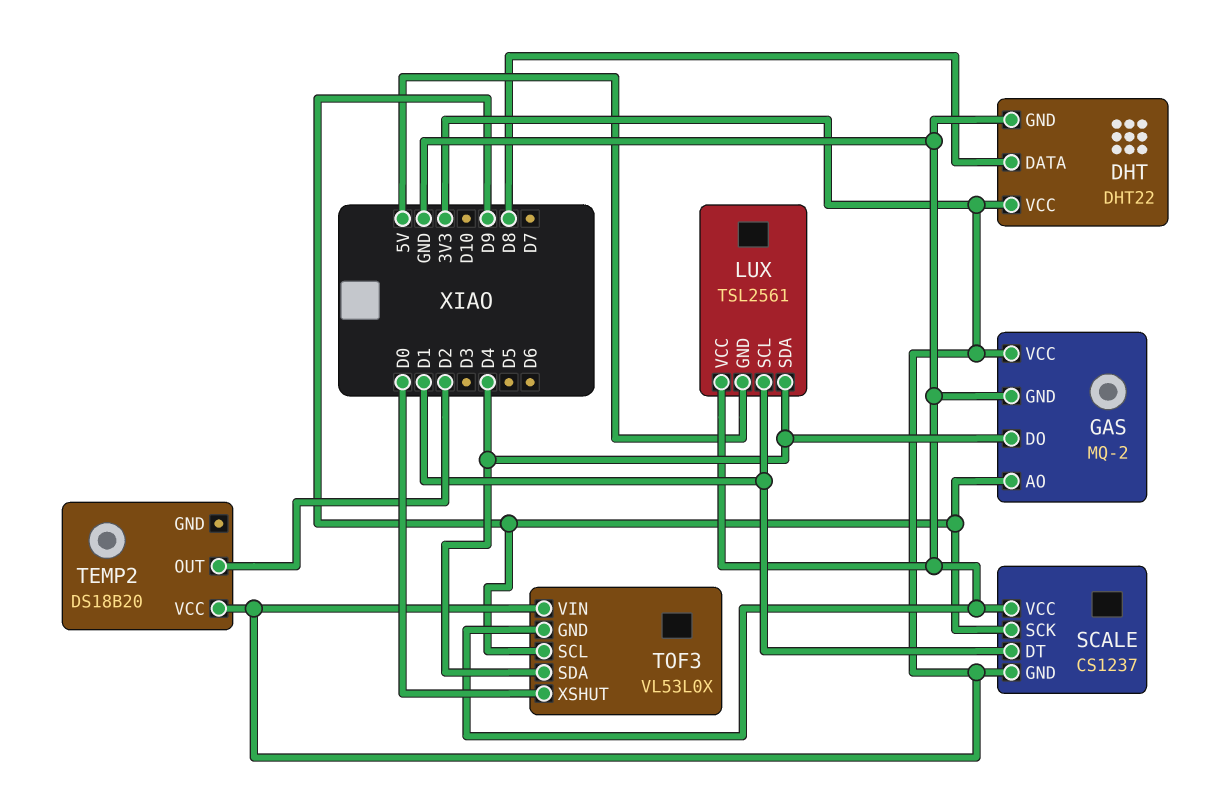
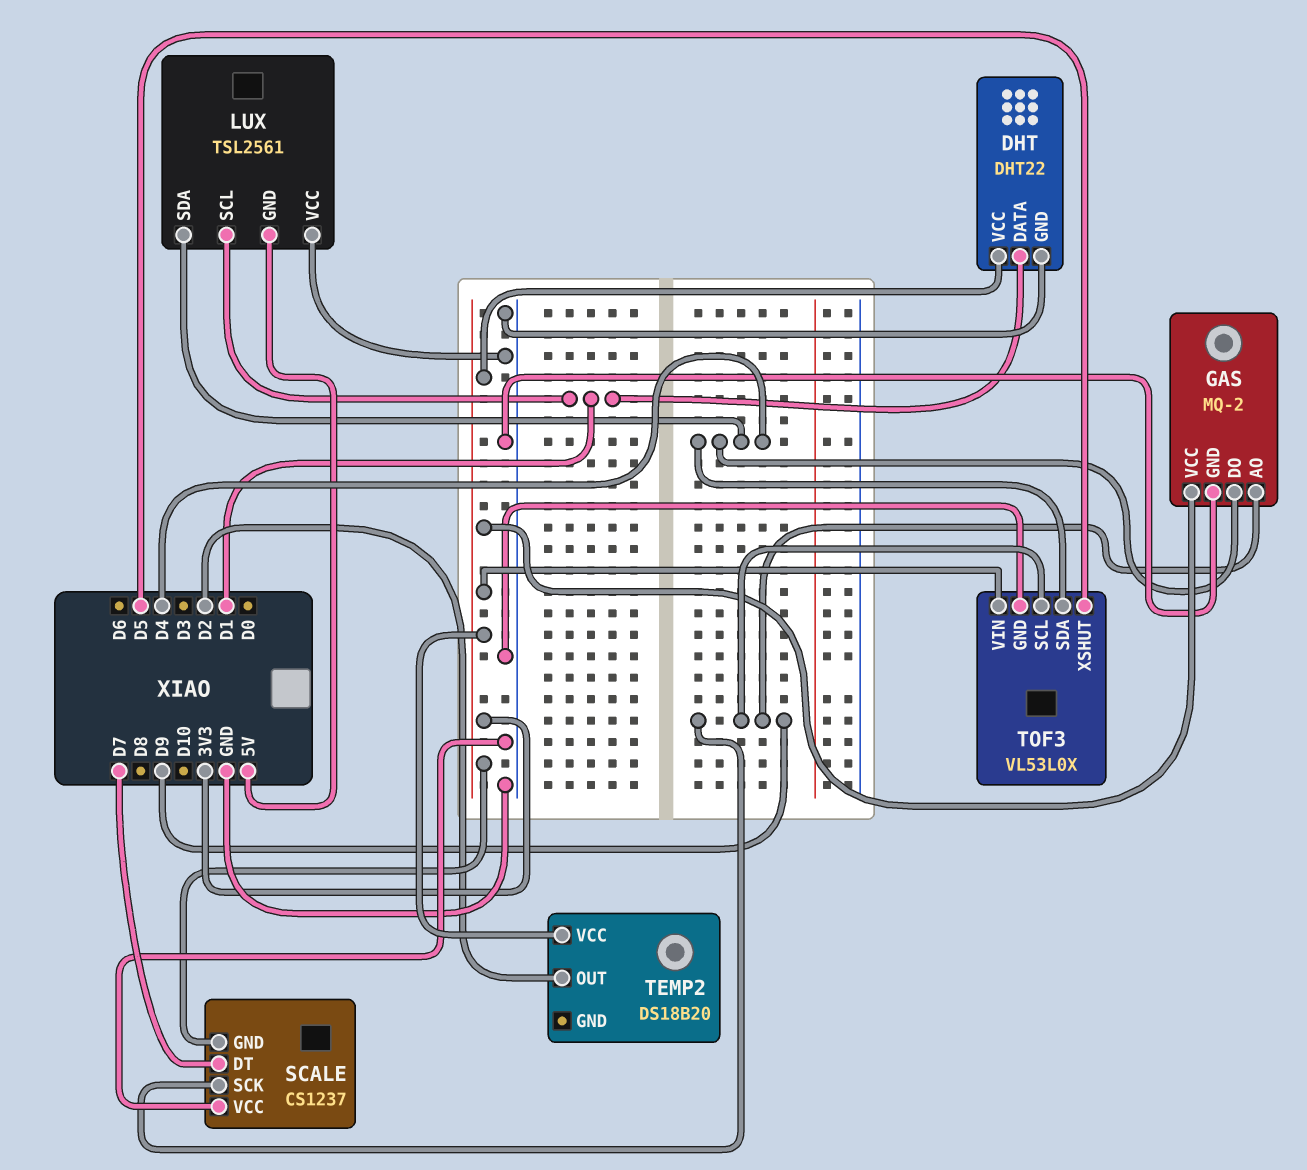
DHT pin DATA: D8 -> D1
SCALE pin DT: D1 -> D7
TOF3 pin XSHUT: D0 -> D5

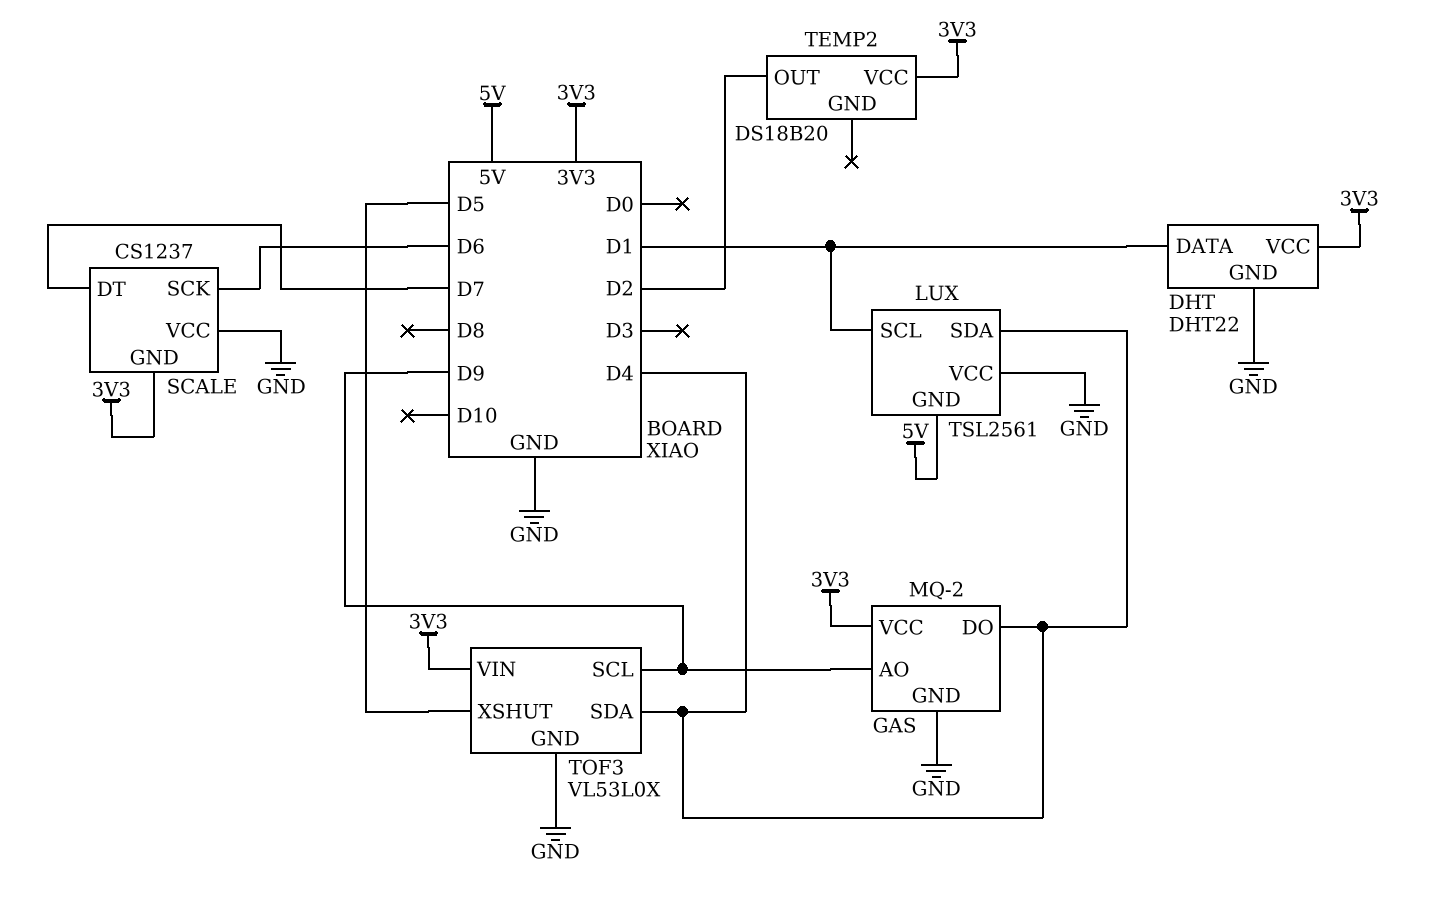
SCALE pin SCK: D9 -> D6

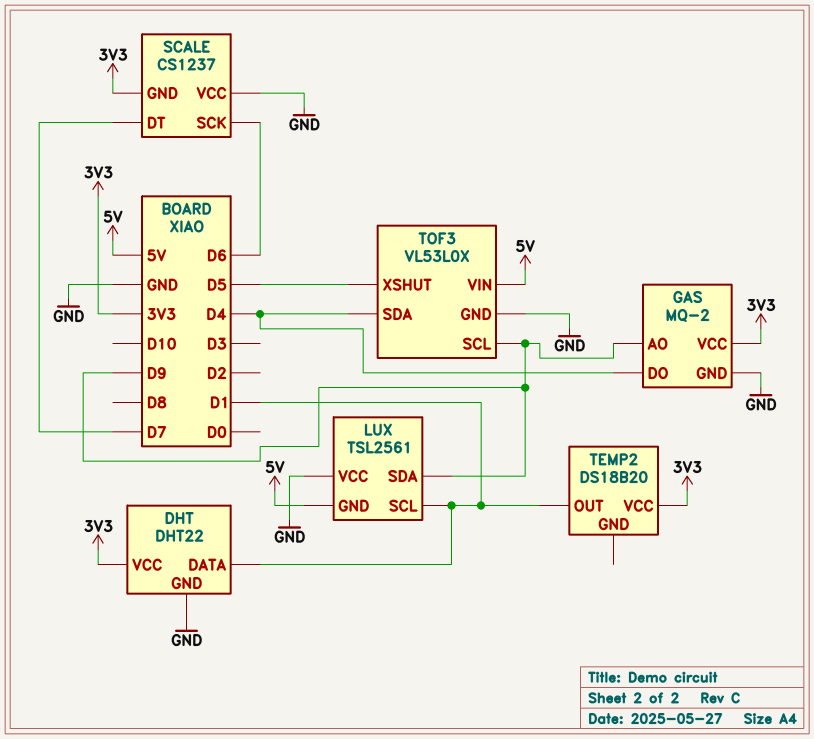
LUX pin SDA: D4 -> D9
TEMP2 pin OUT: D2 -> D1
TOF3 pin VIN: 3V3 -> 5V

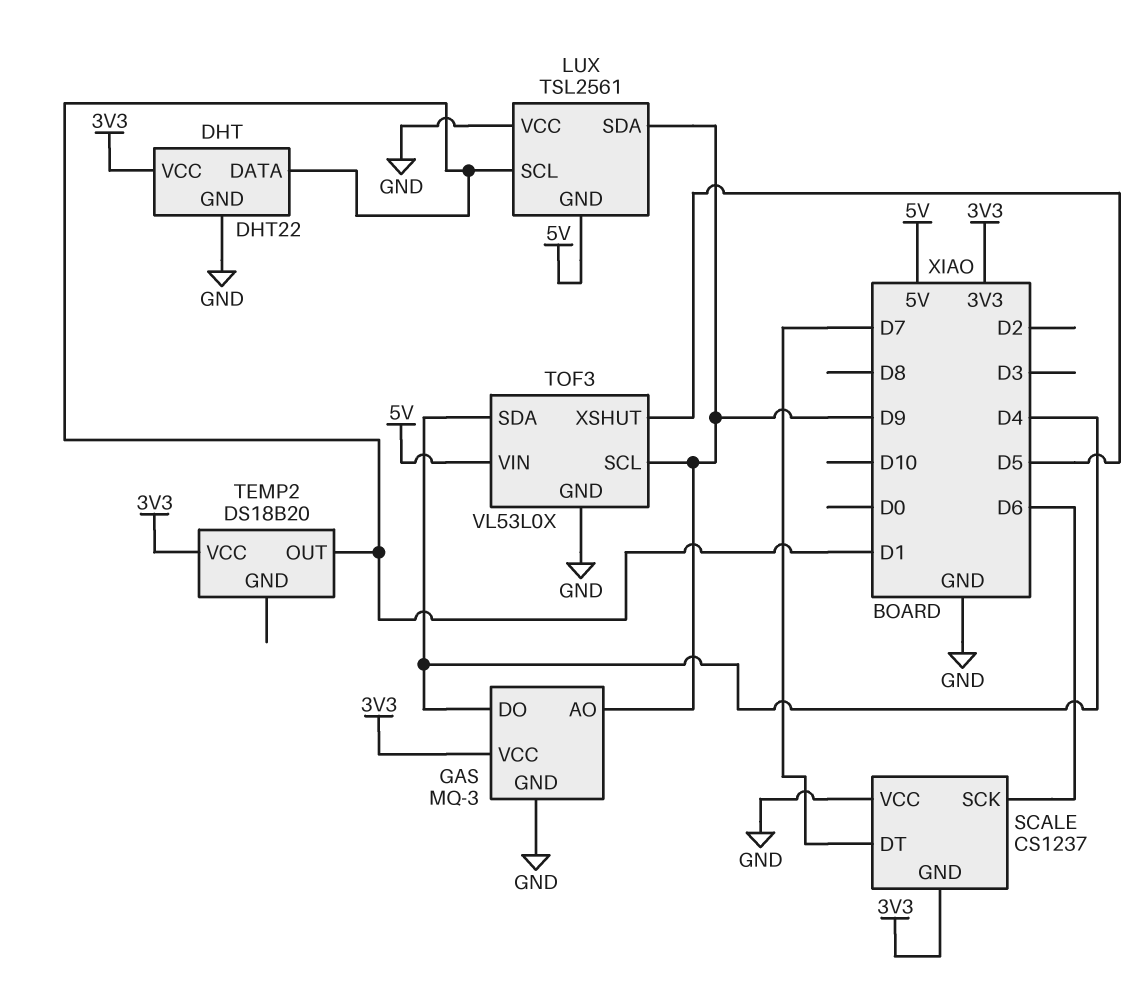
GAS: MQ-2 -> MQ-3

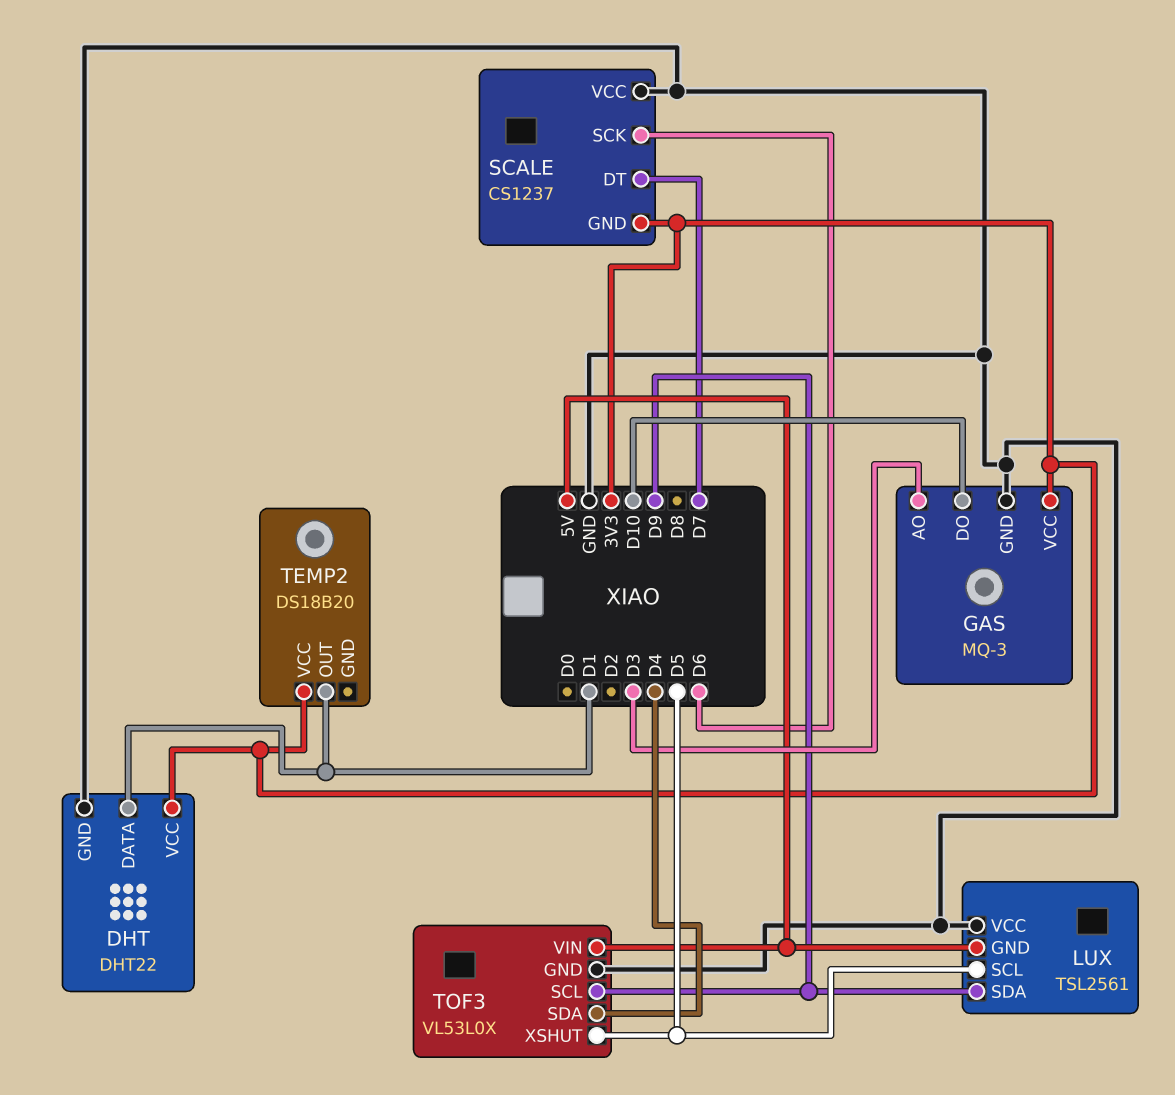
GAS pin AO: D9 -> D3
GAS pin DO: D4 -> D10
LUX pin SCL: D1 -> D5

